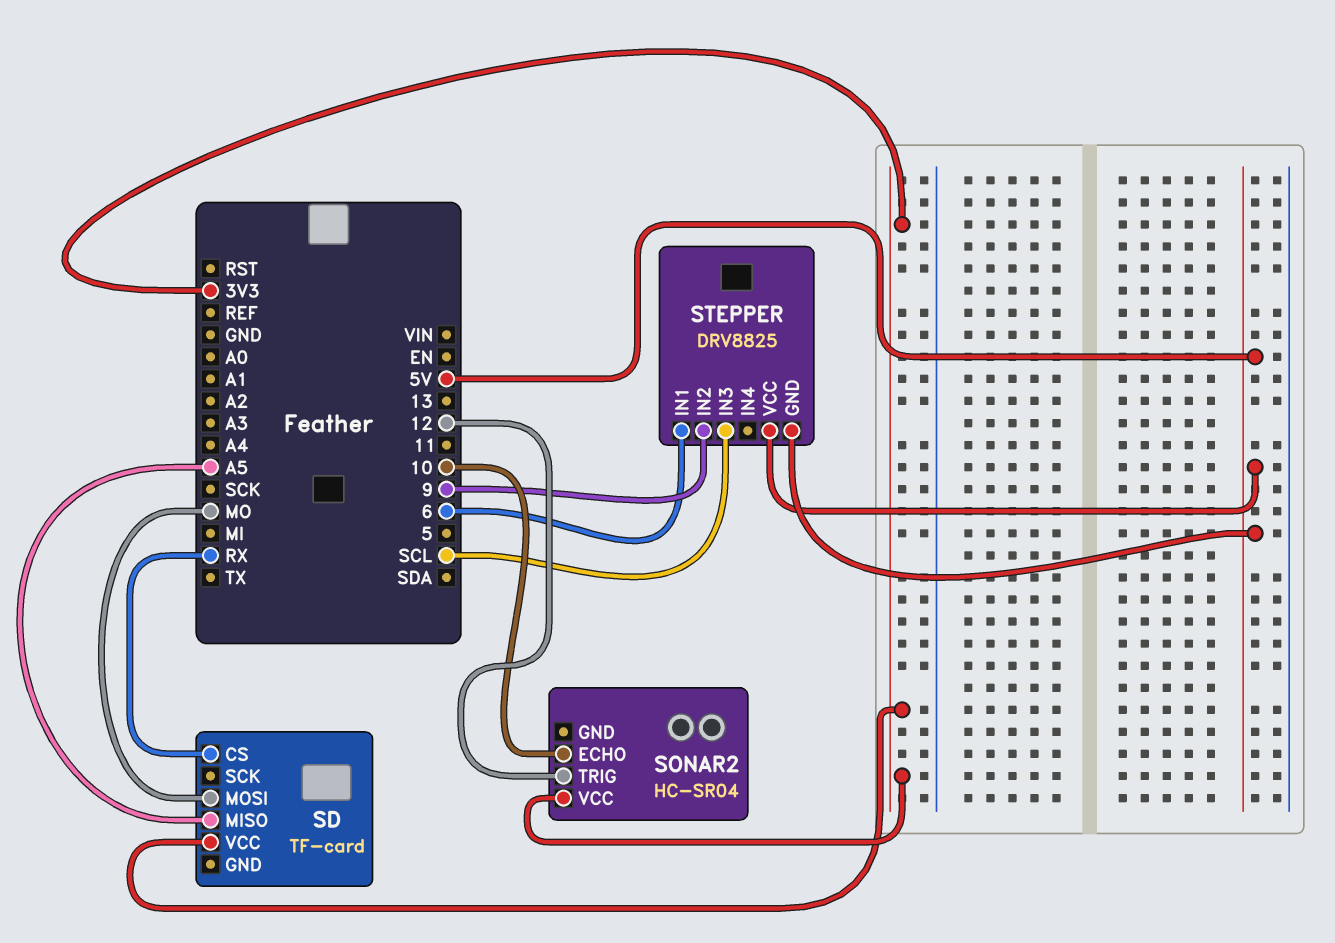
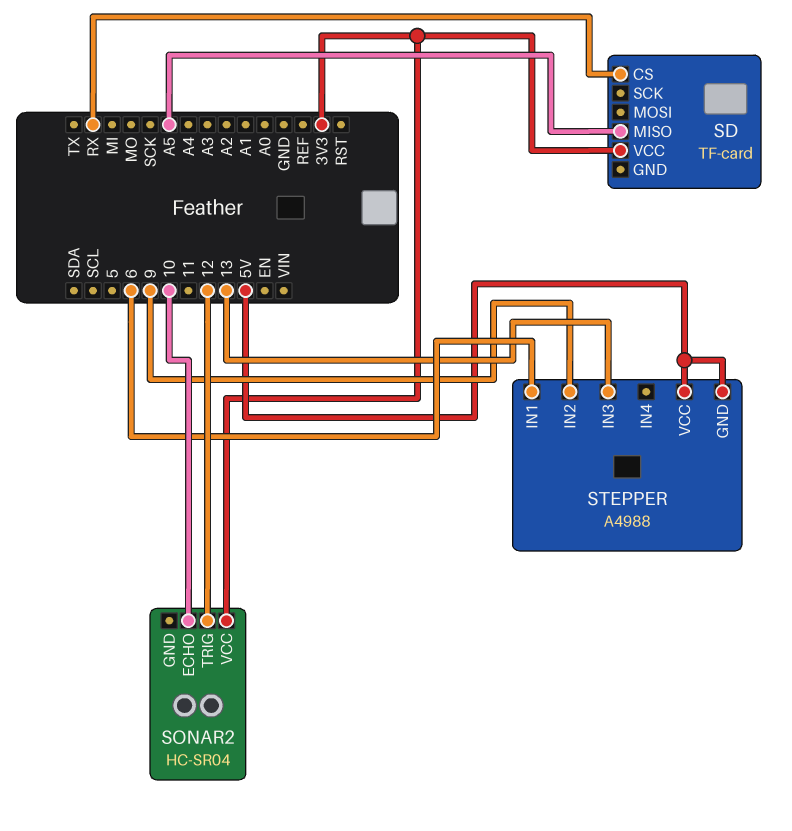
SD pin MOSI: MO -> none
STEPPER: DRV8825 -> A4988
STEPPER pin IN3: SCL -> 13

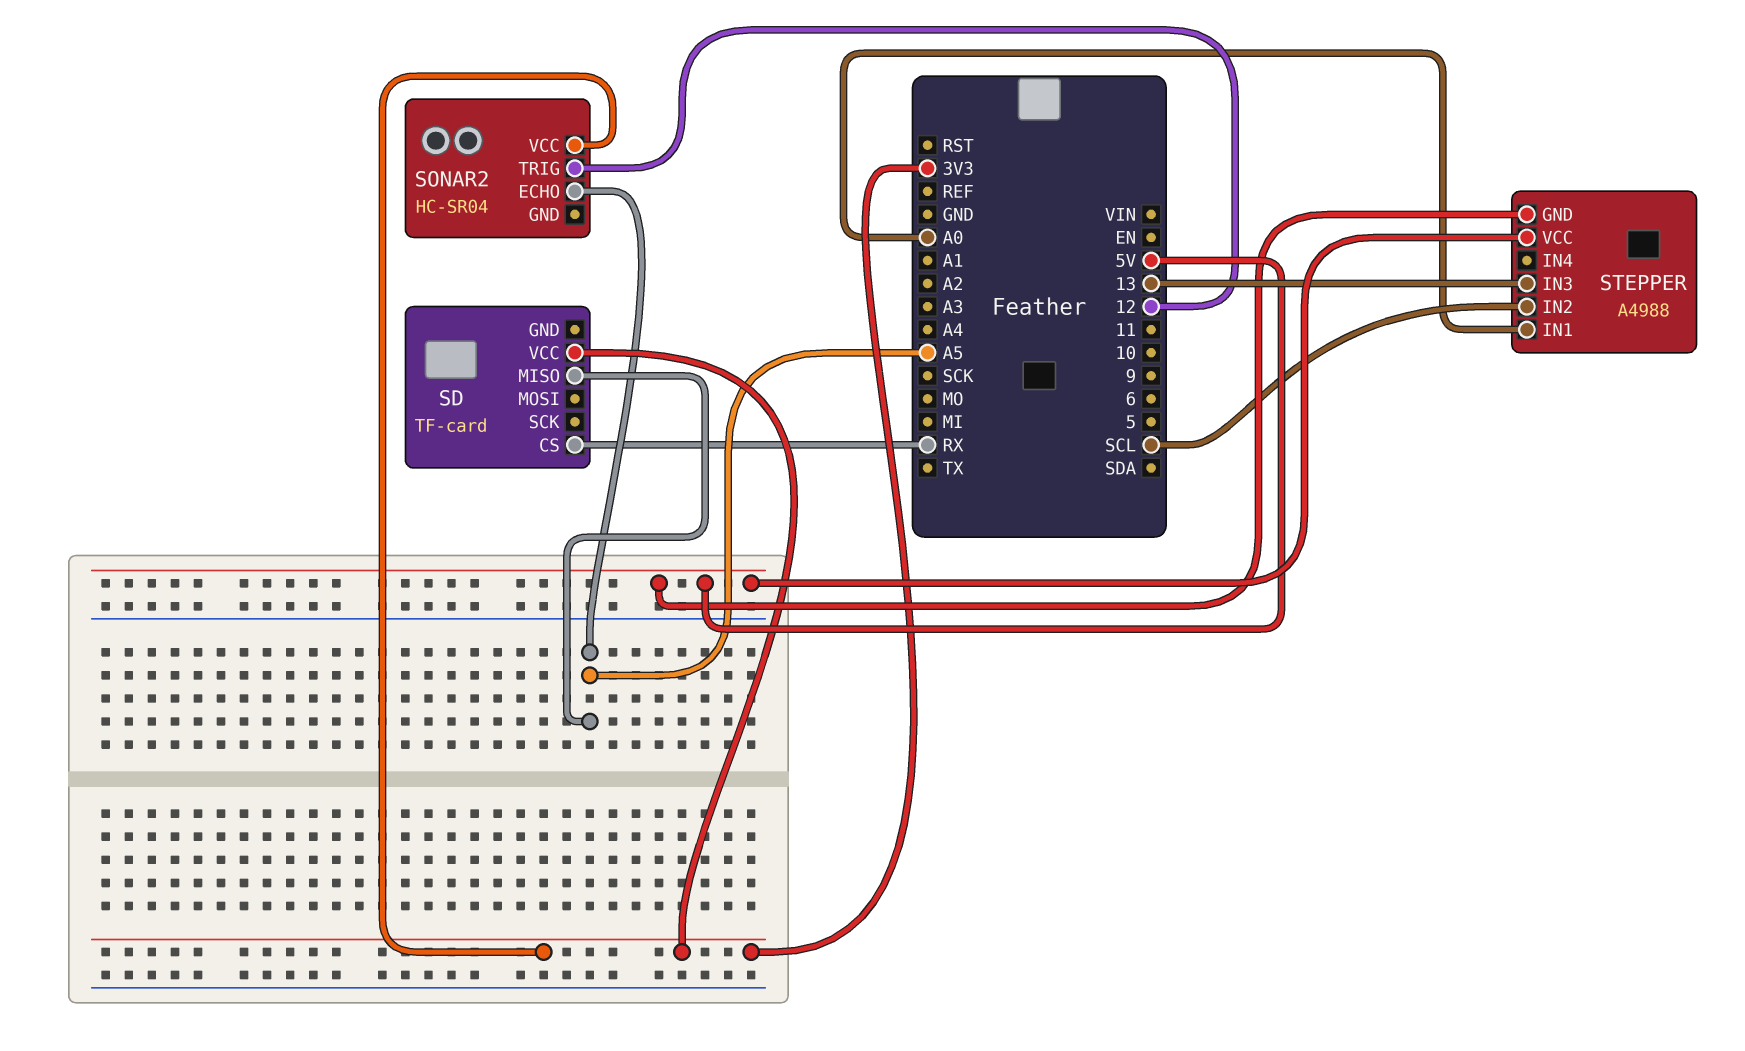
SONAR2 pin ECHO: 10 -> A5
STEPPER pin IN1: 6 -> A0
STEPPER pin IN2: 9 -> SCL

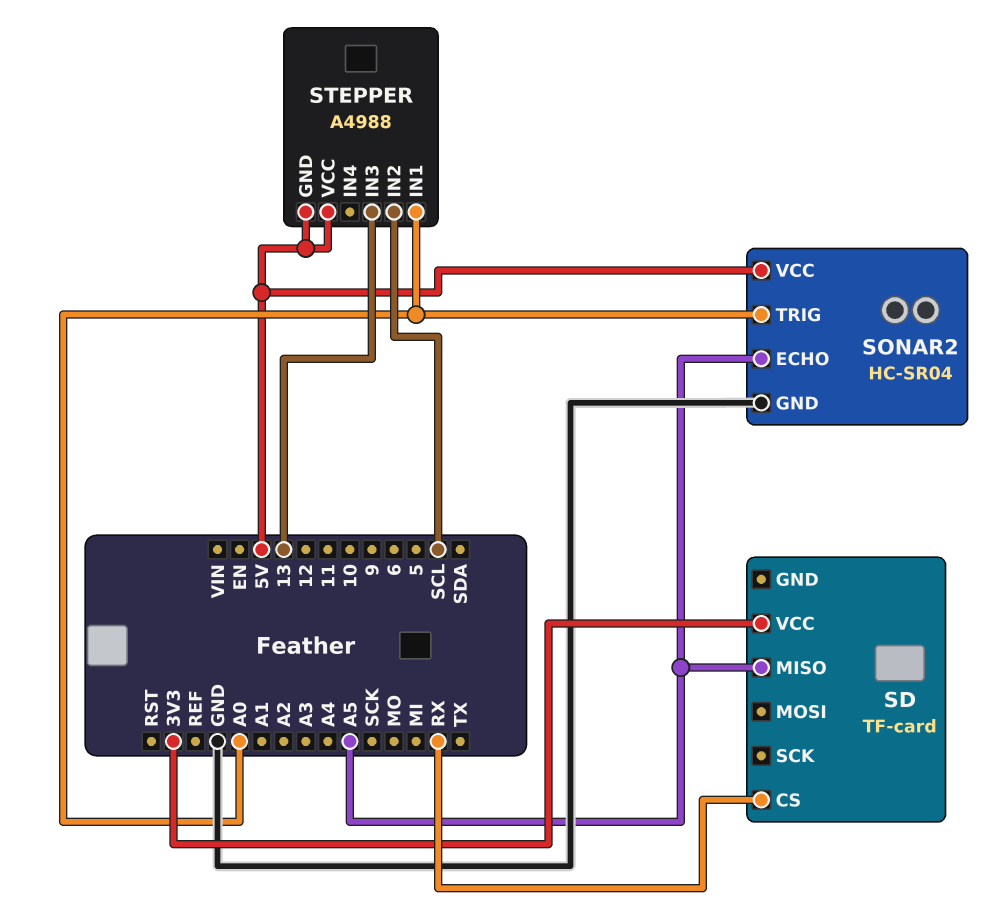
SONAR2 pin GND: none -> GND
SONAR2 pin TRIG: 12 -> A0
SONAR2 pin VCC: 3V3 -> 5V

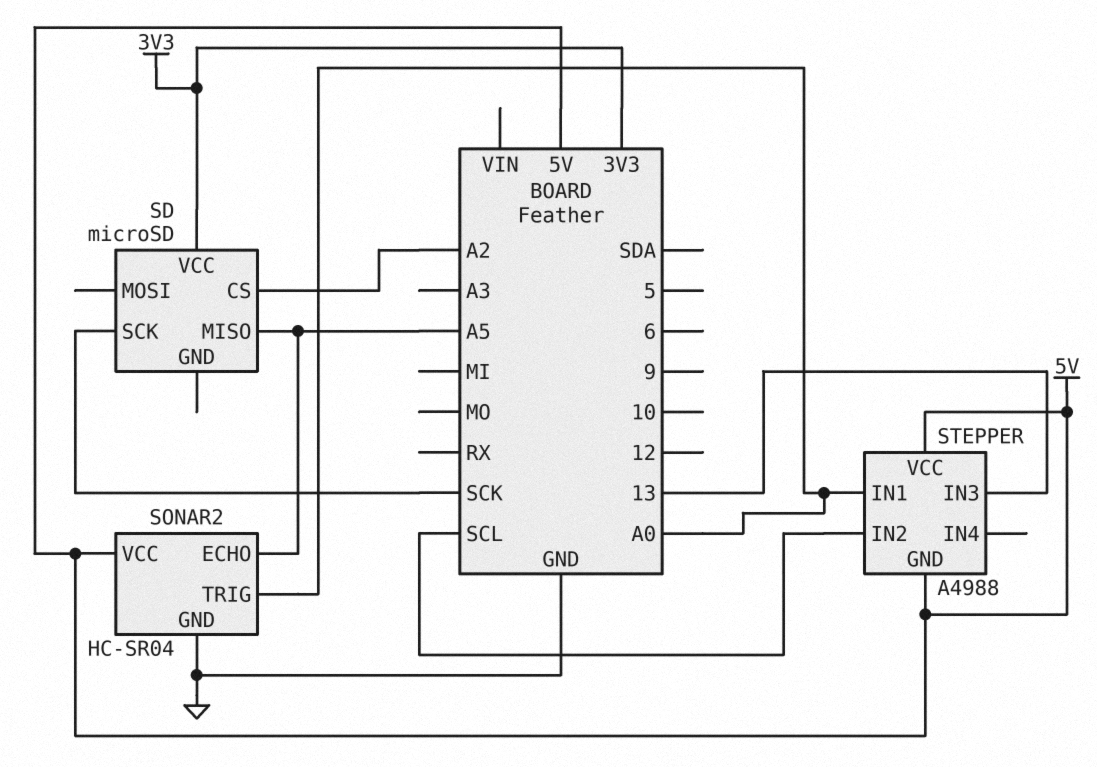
SD: TF-card -> microSD
SD pin CS: RX -> A2
SD pin SCK: none -> SCK

